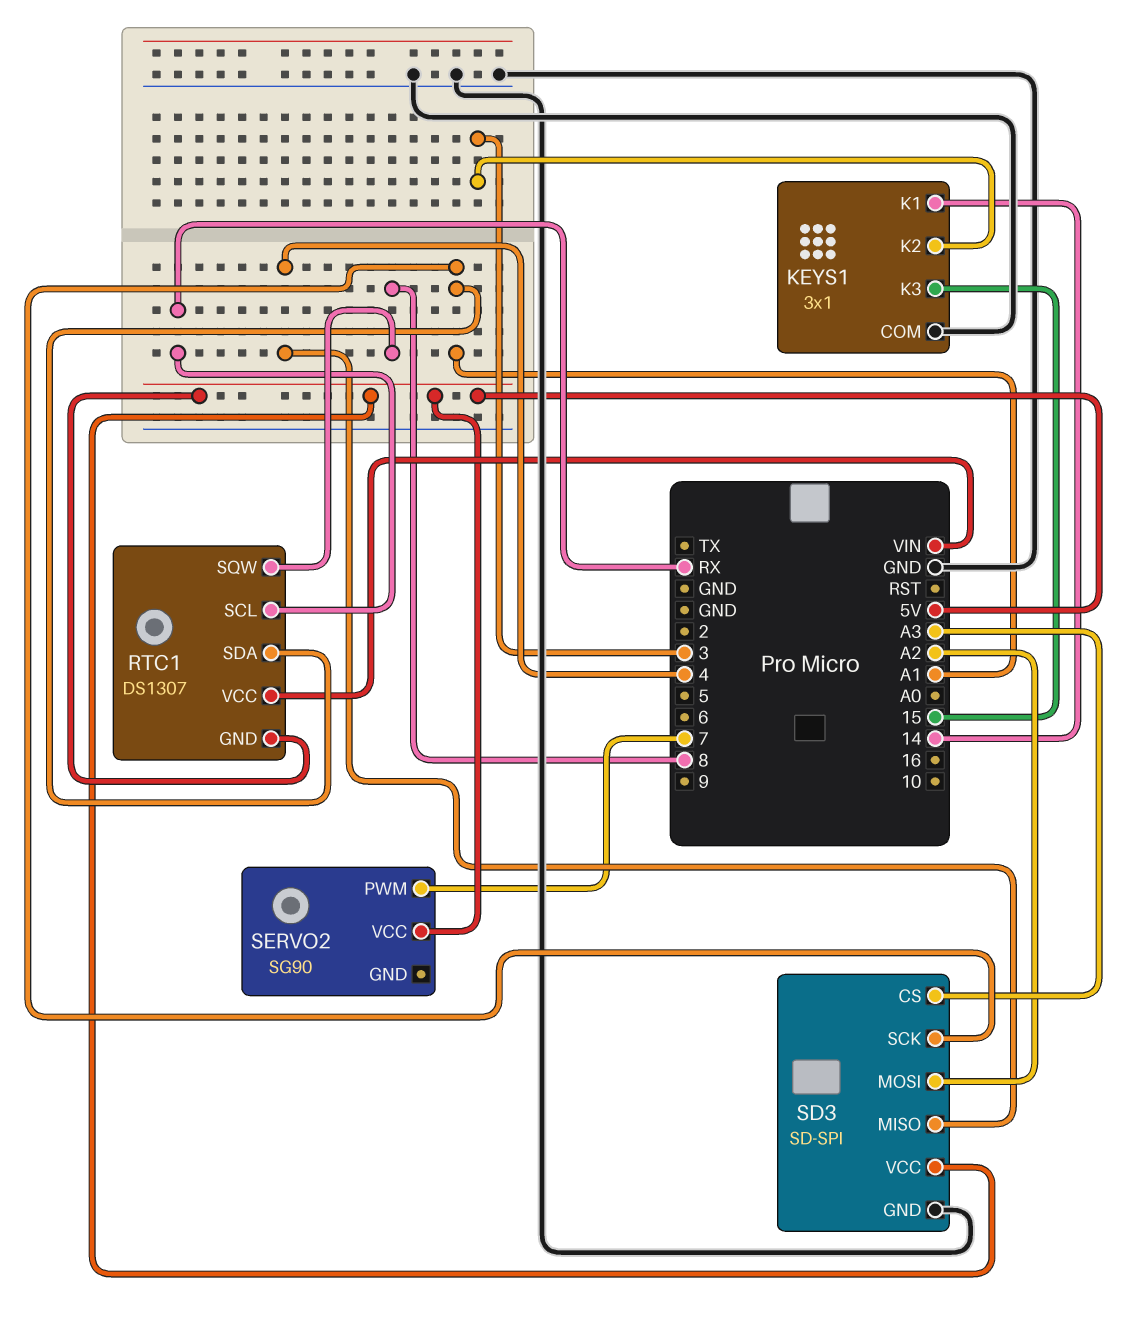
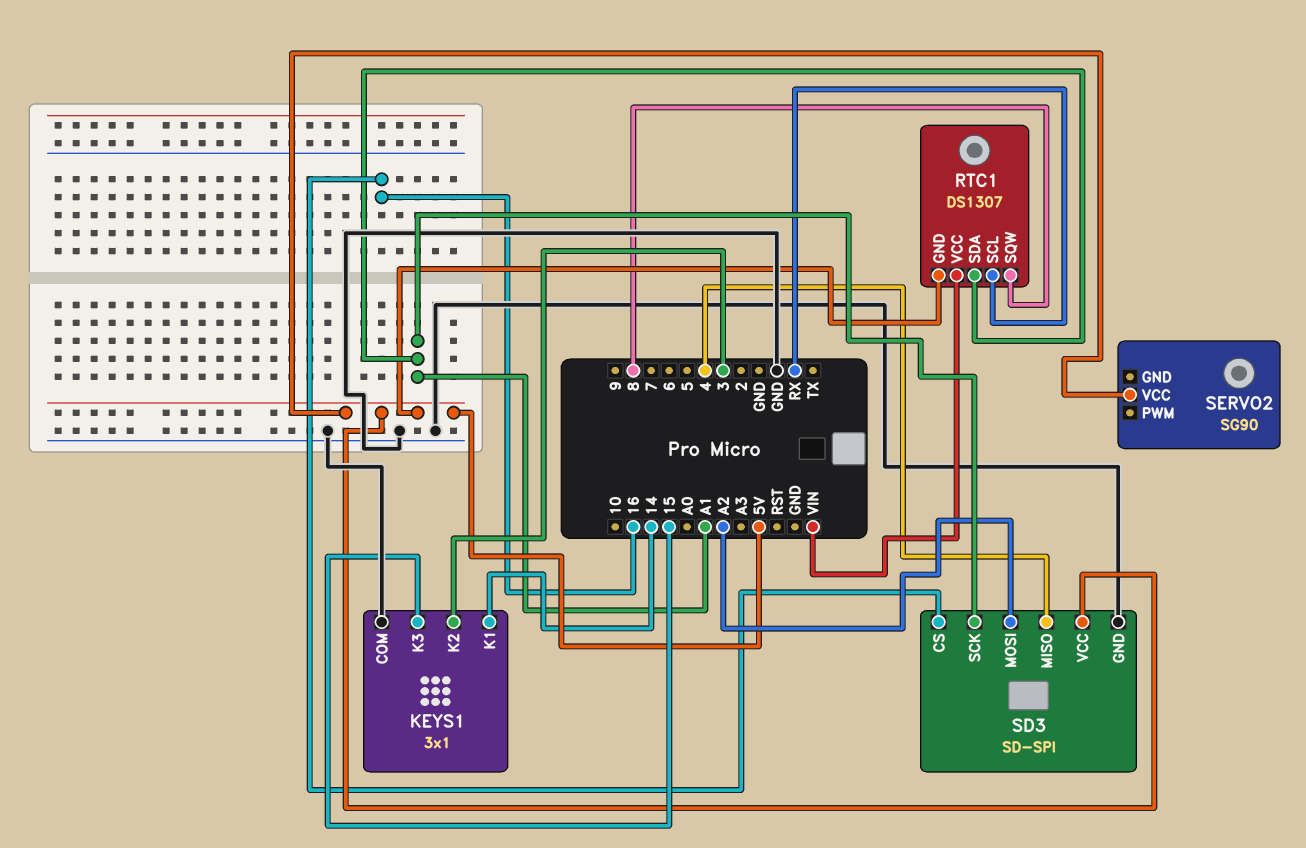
SD3 pin CS: A3 -> 16
SERVO2 pin PWM: 7 -> none

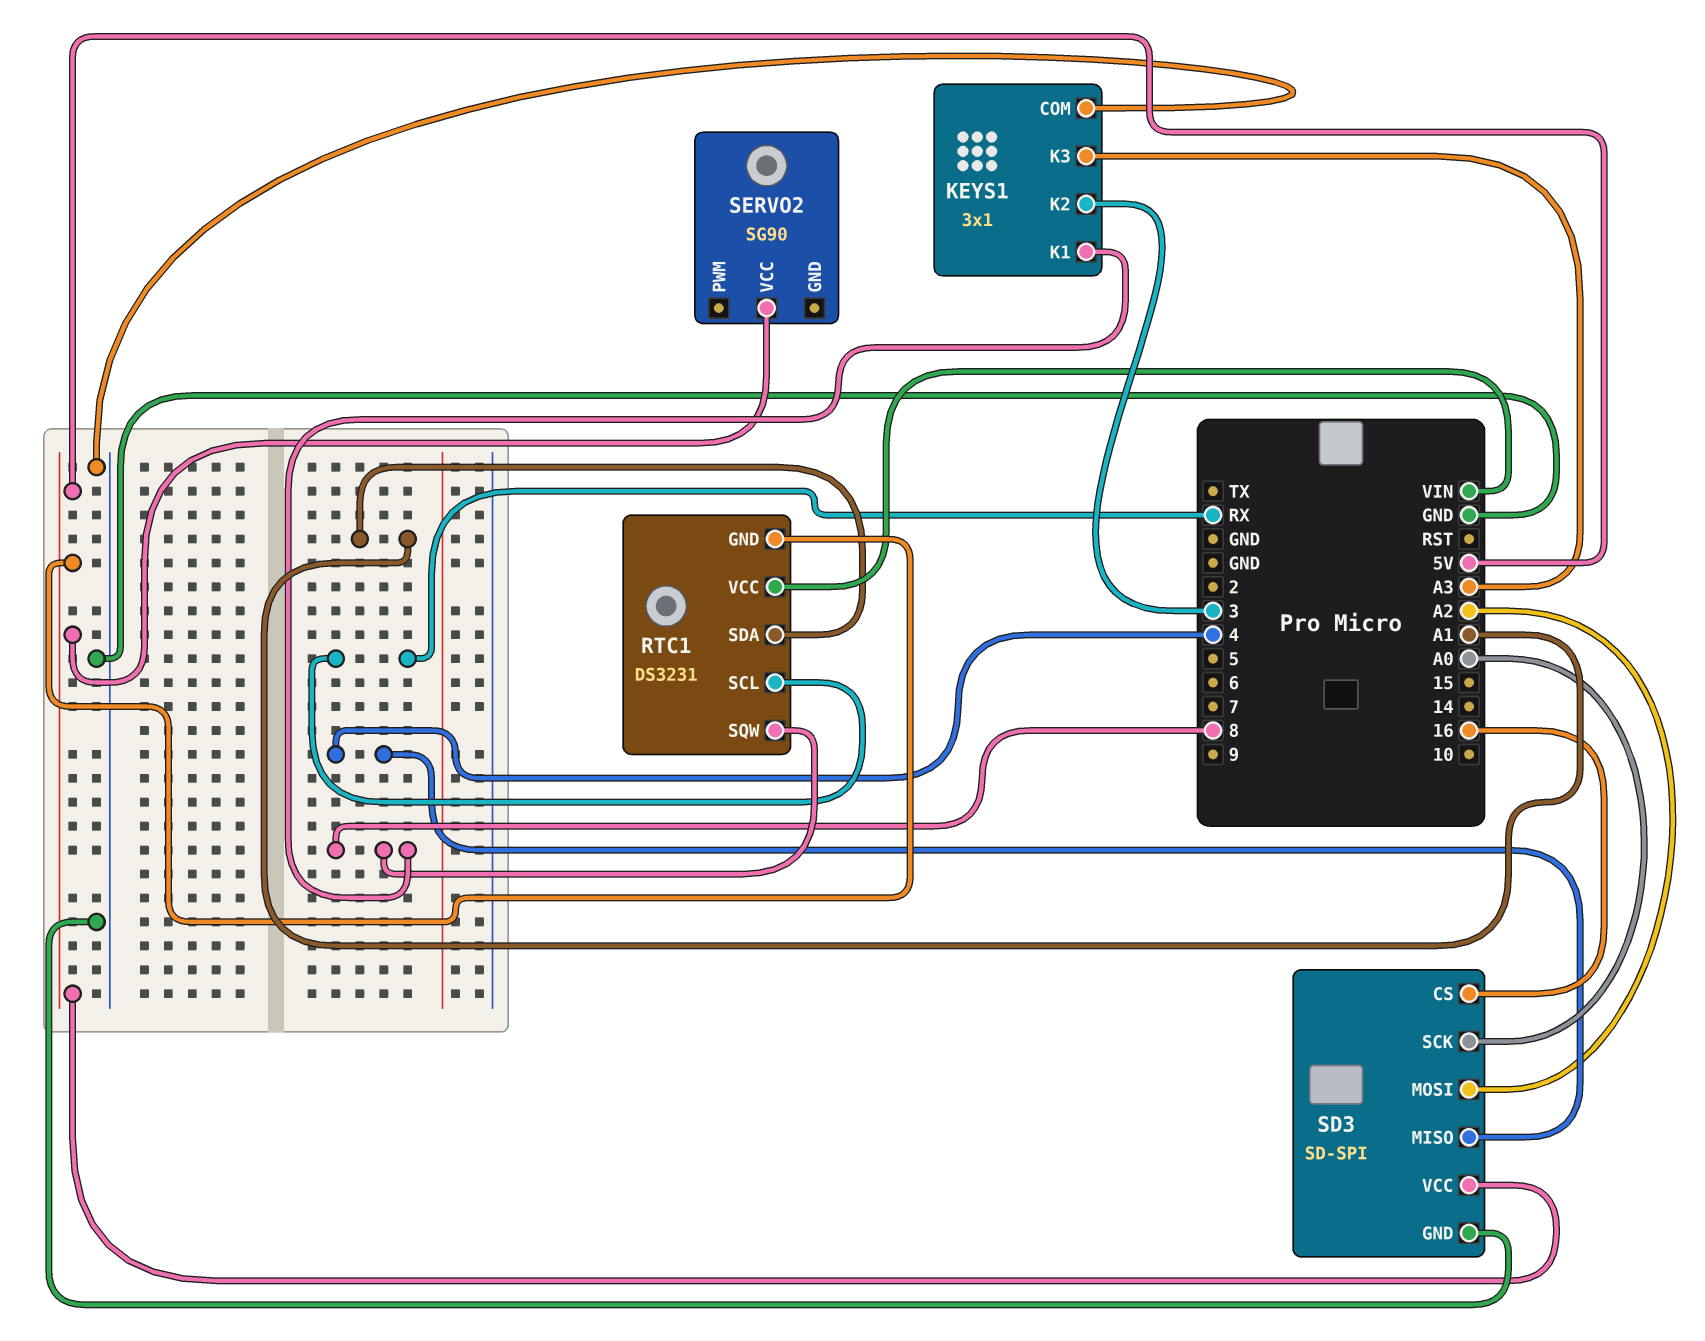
KEYS1 pin K1: 14 -> 8
KEYS1 pin K3: 15 -> A3
RTC1: DS1307 -> DS3231
SD3 pin SCK: A1 -> A0

